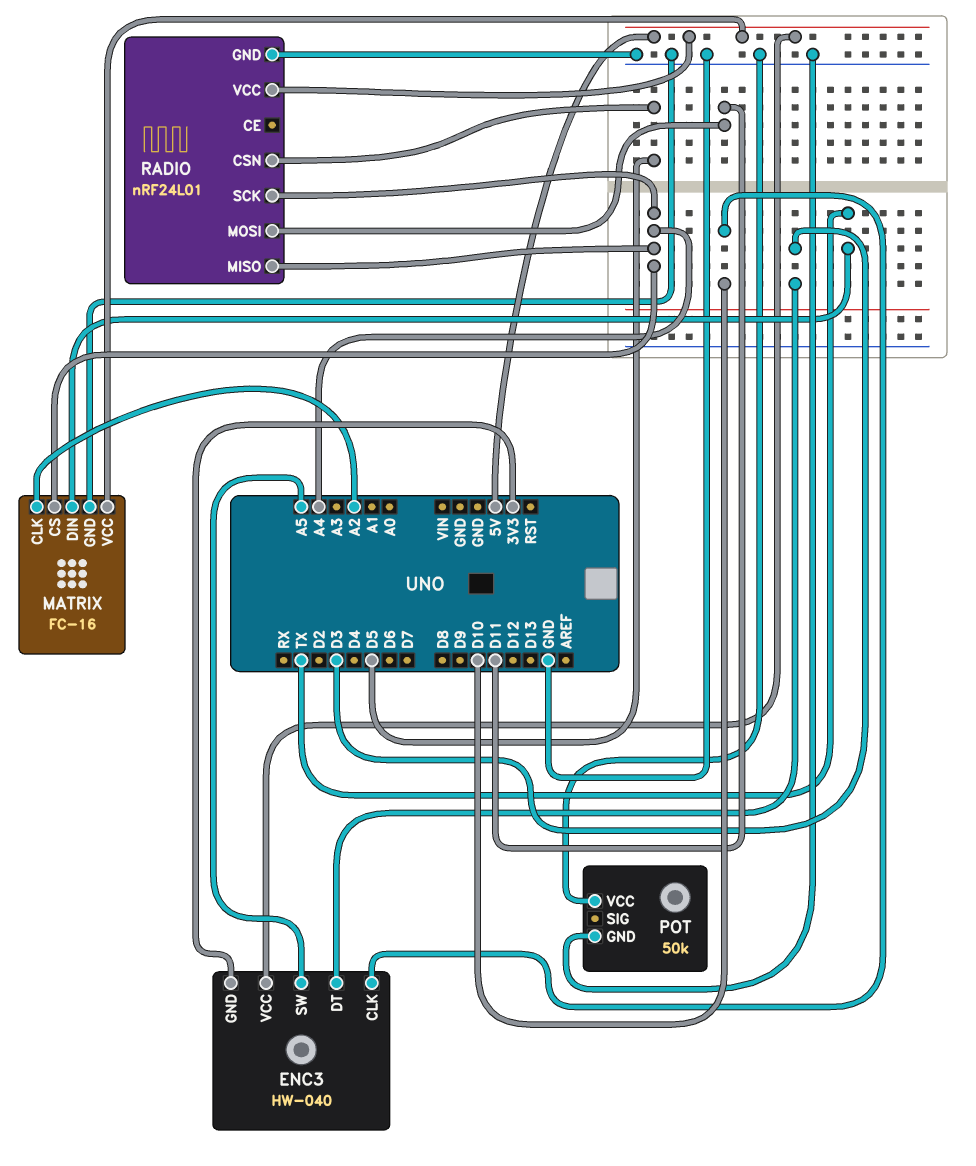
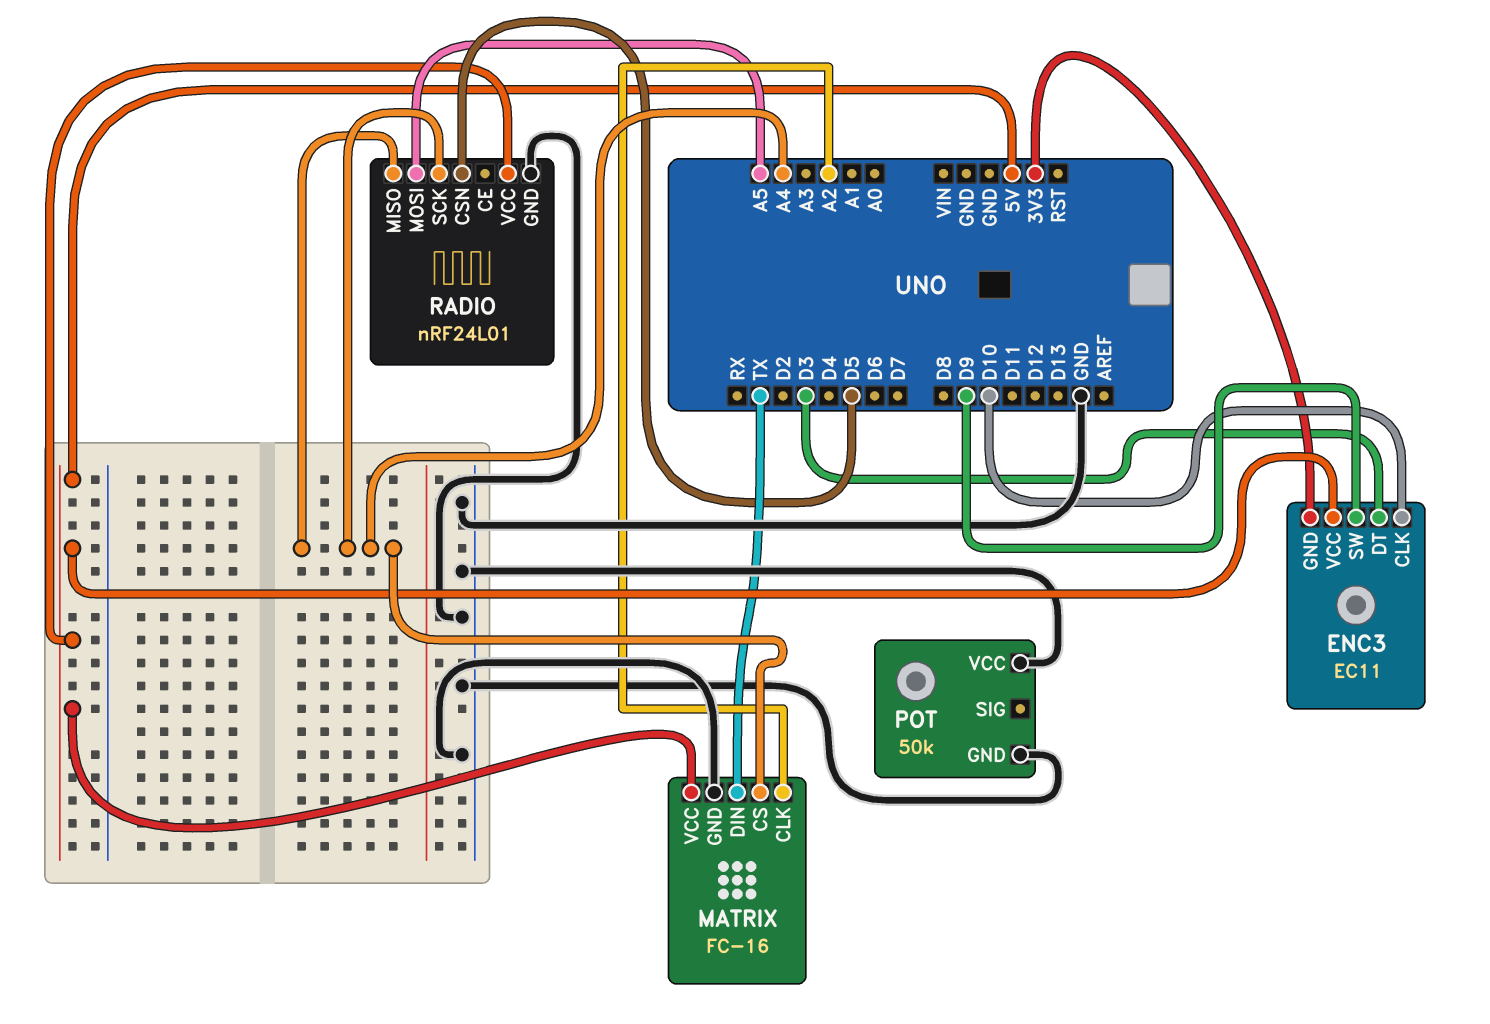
ENC3: HW-040 -> EC11
ENC3 pin SW: A5 -> D9
RADIO pin MOSI: D11 -> A5

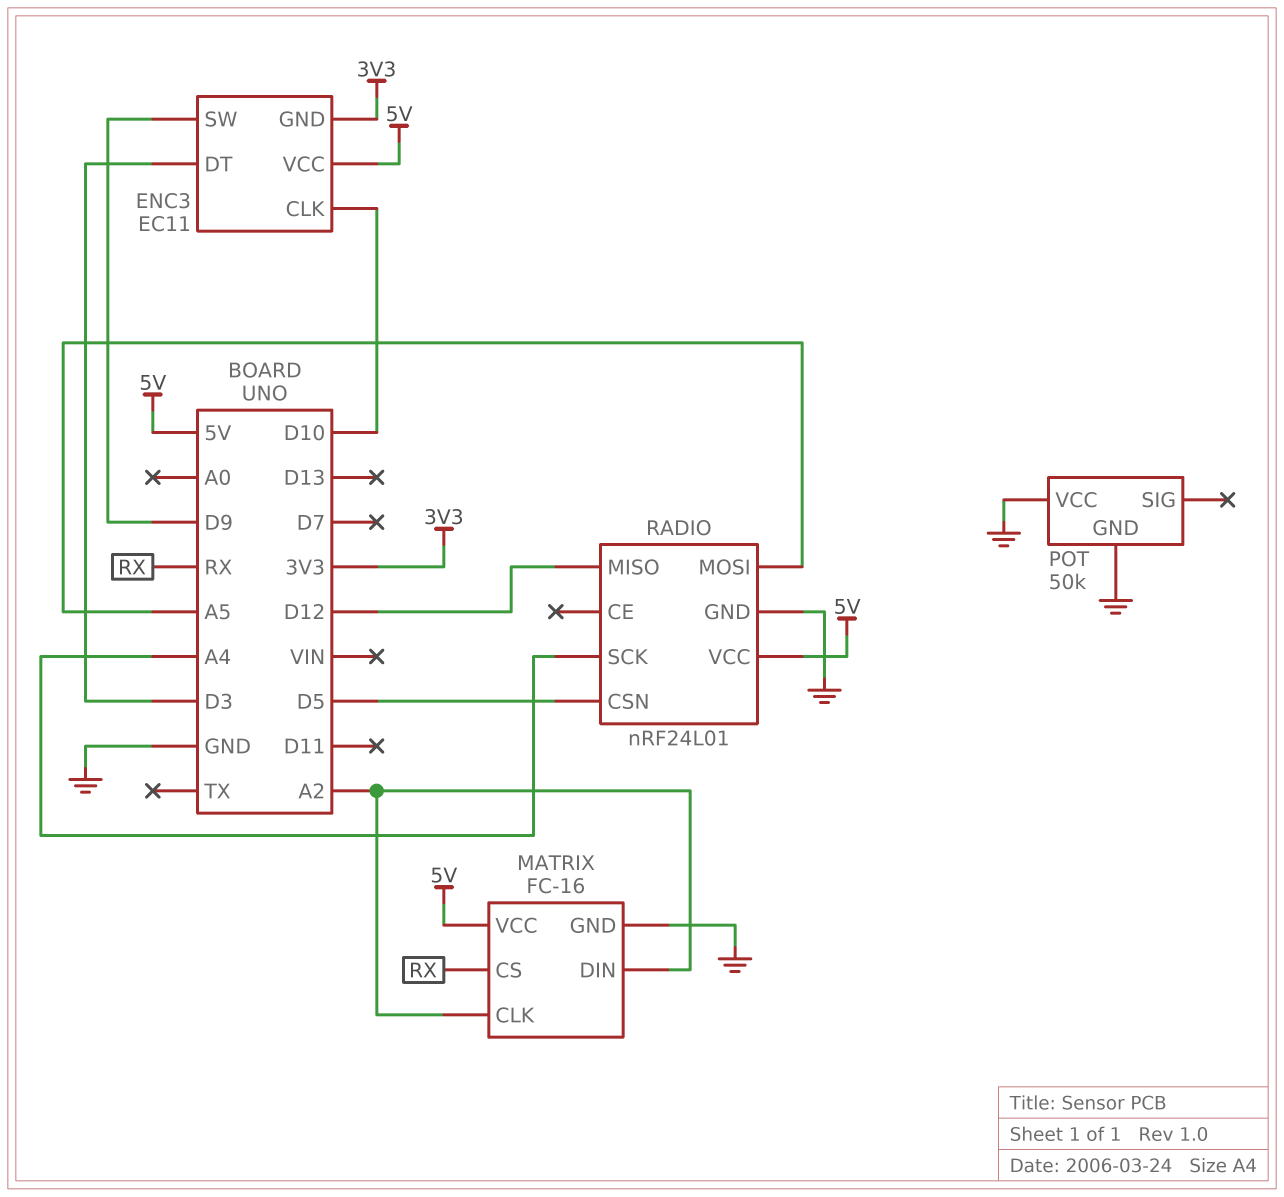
MATRIX pin CS: A4 -> RX
MATRIX pin DIN: TX -> A2
RADIO pin MISO: A4 -> D12

